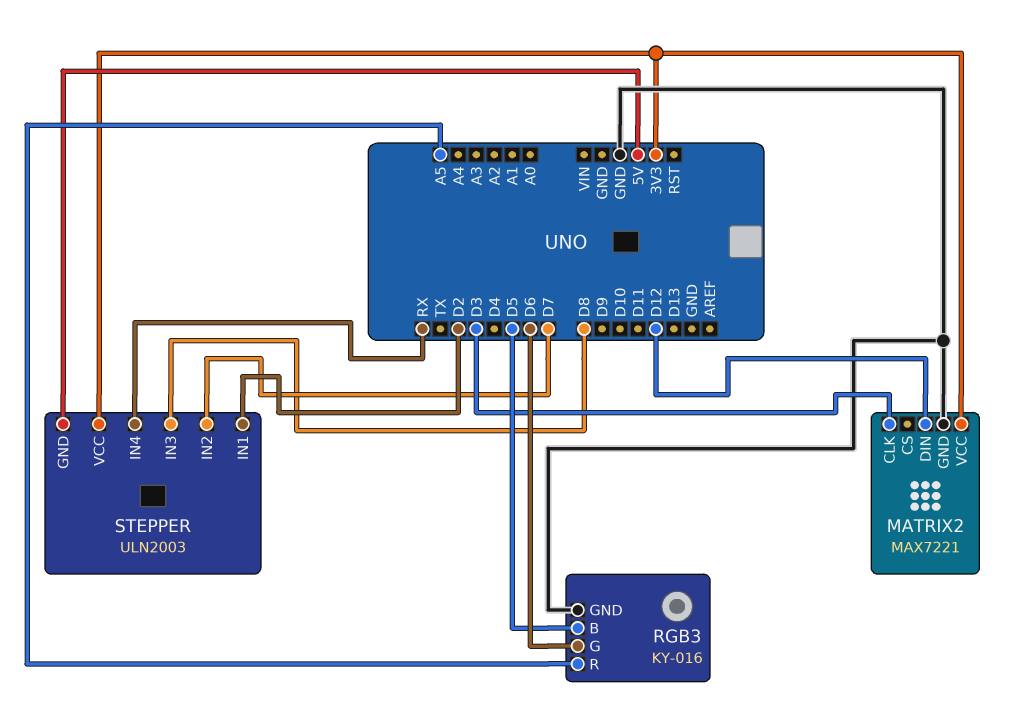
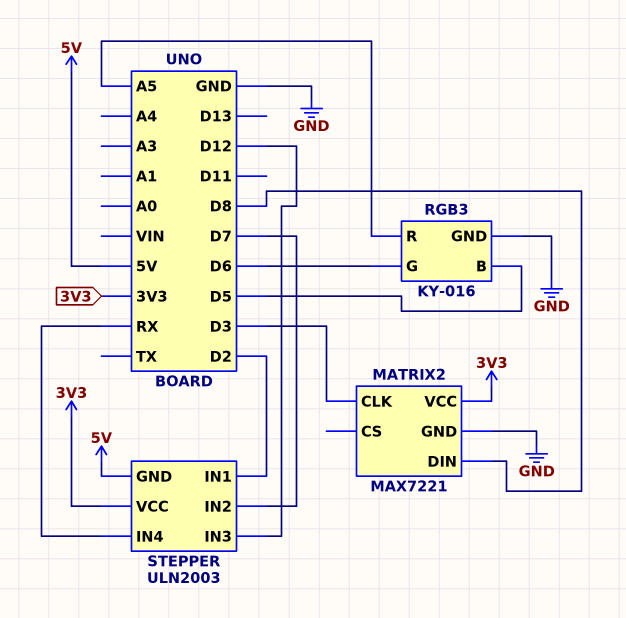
MATRIX2 pin DIN: D12 -> D8
STEPPER pin IN3: D8 -> D12

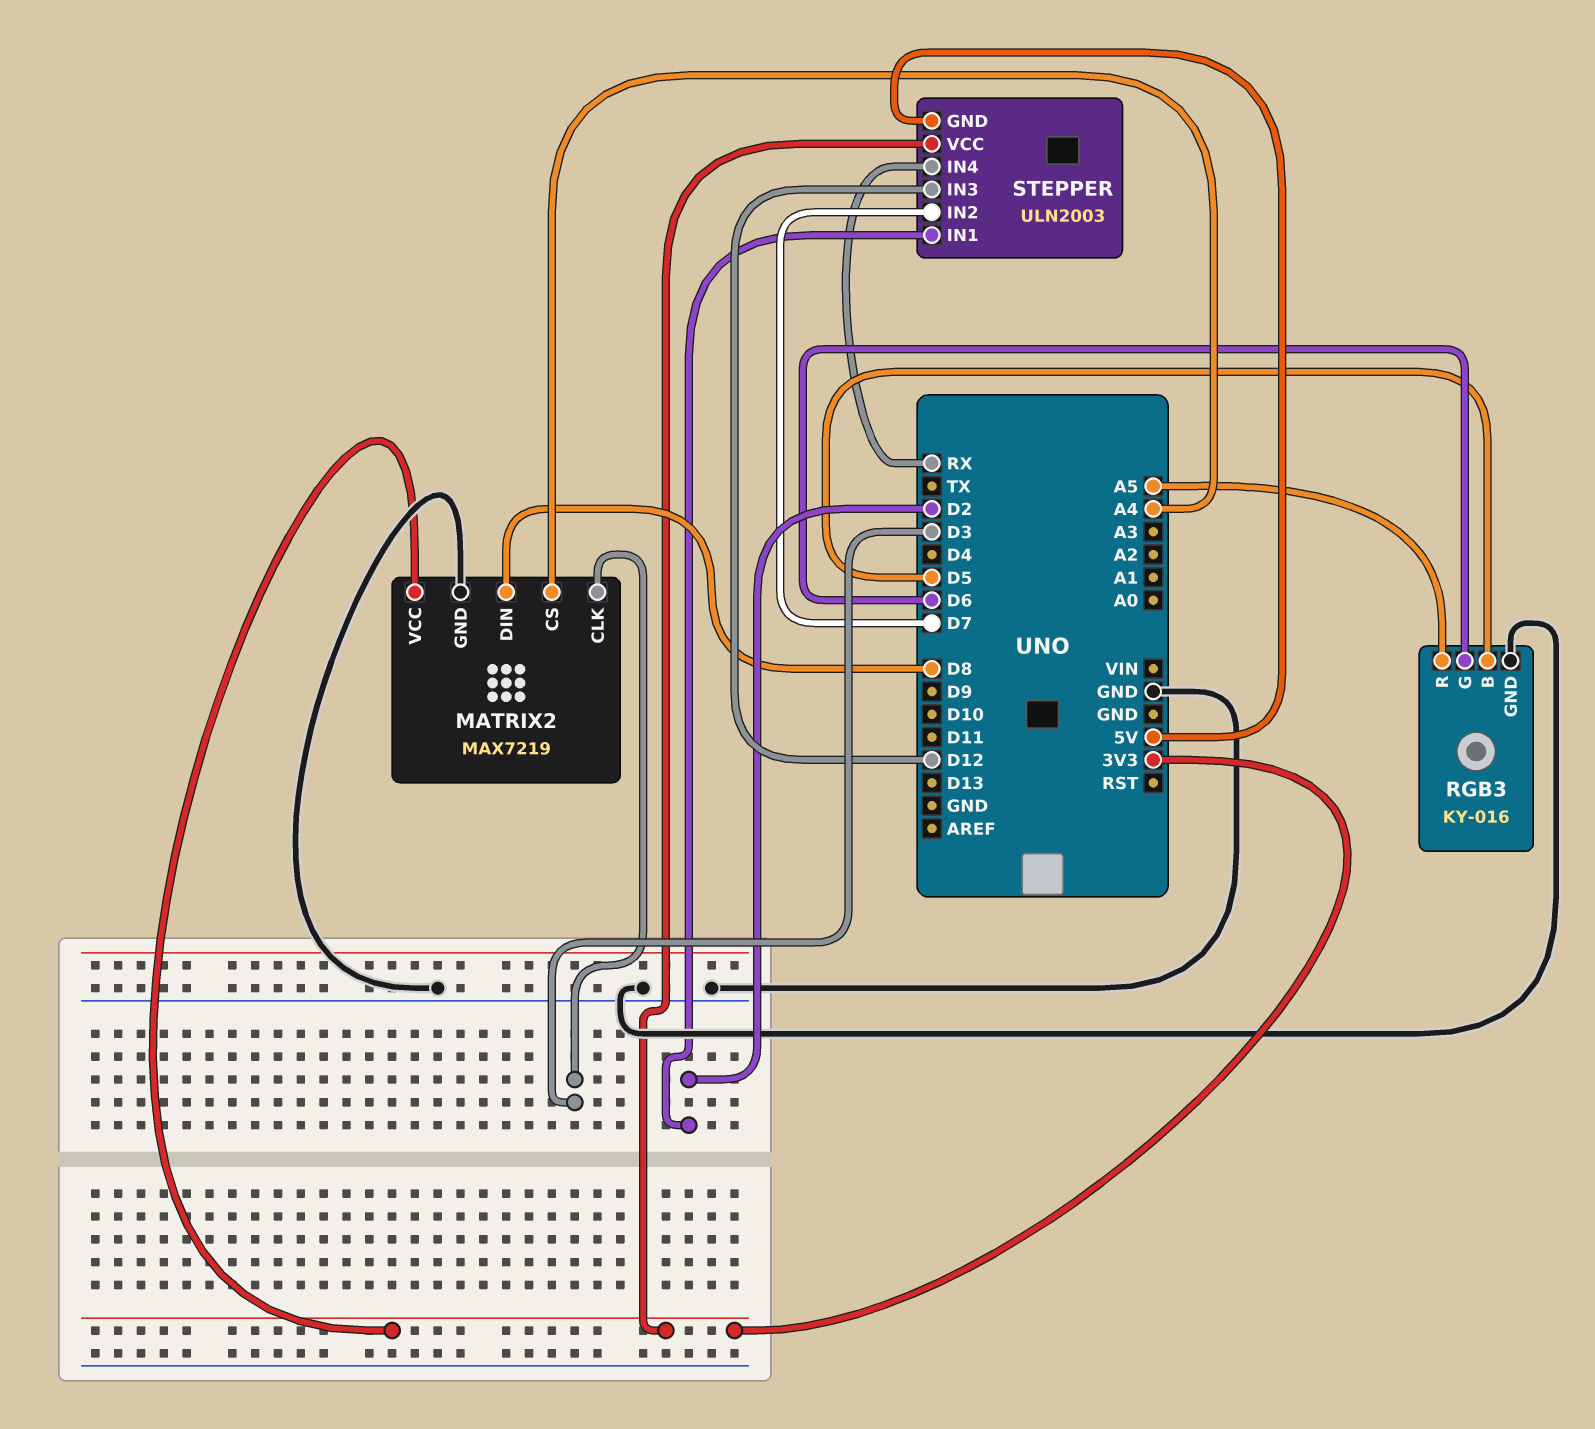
MATRIX2: MAX7221 -> MAX7219
MATRIX2 pin CS: none -> A4

